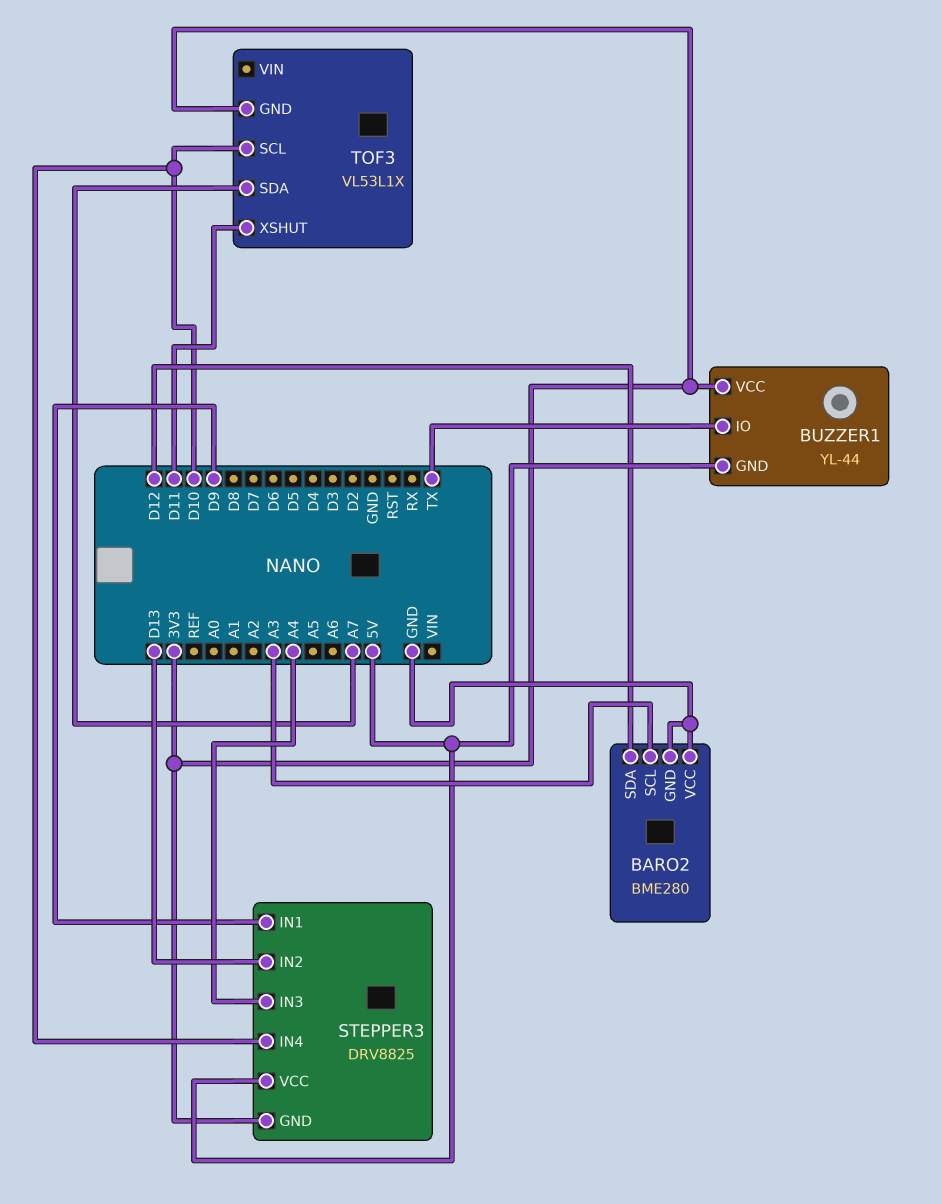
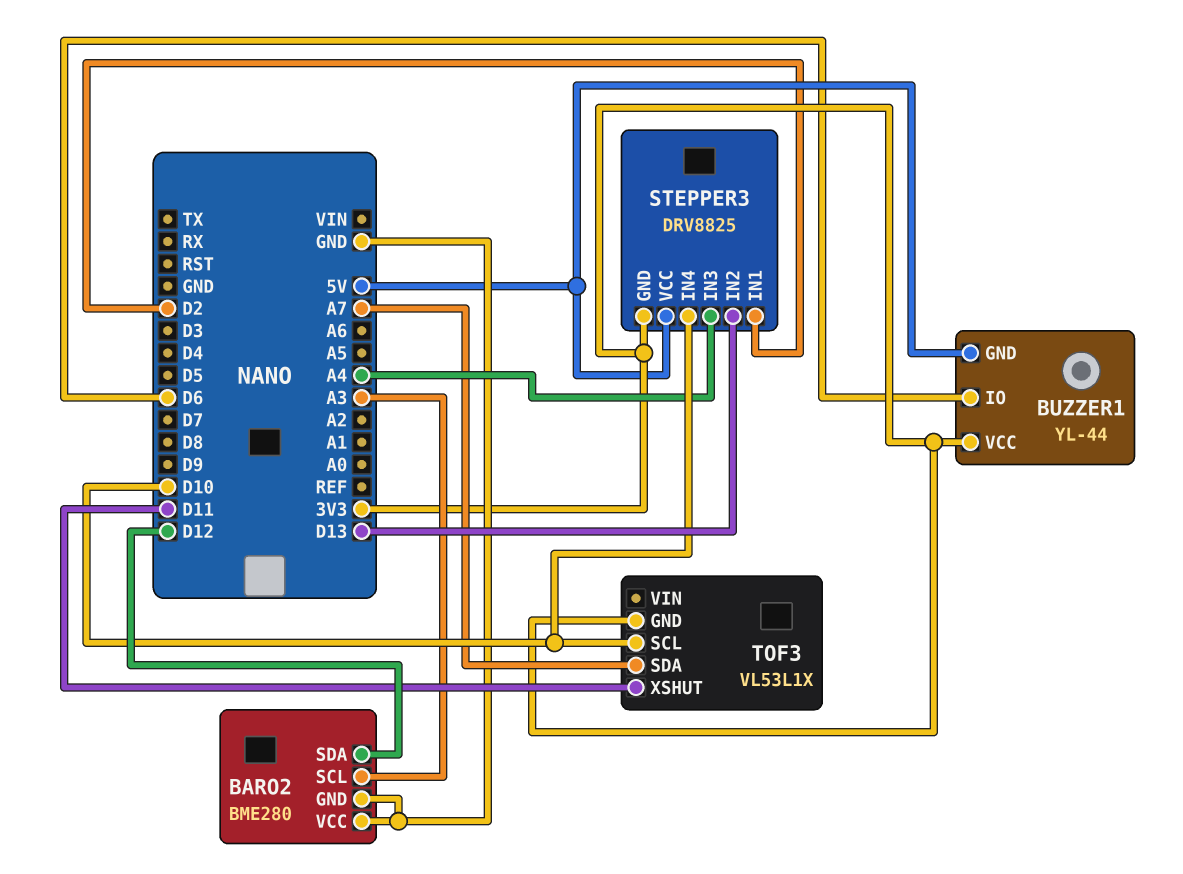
BUZZER1 pin IO: TX -> D6
STEPPER3 pin IN1: D9 -> D2

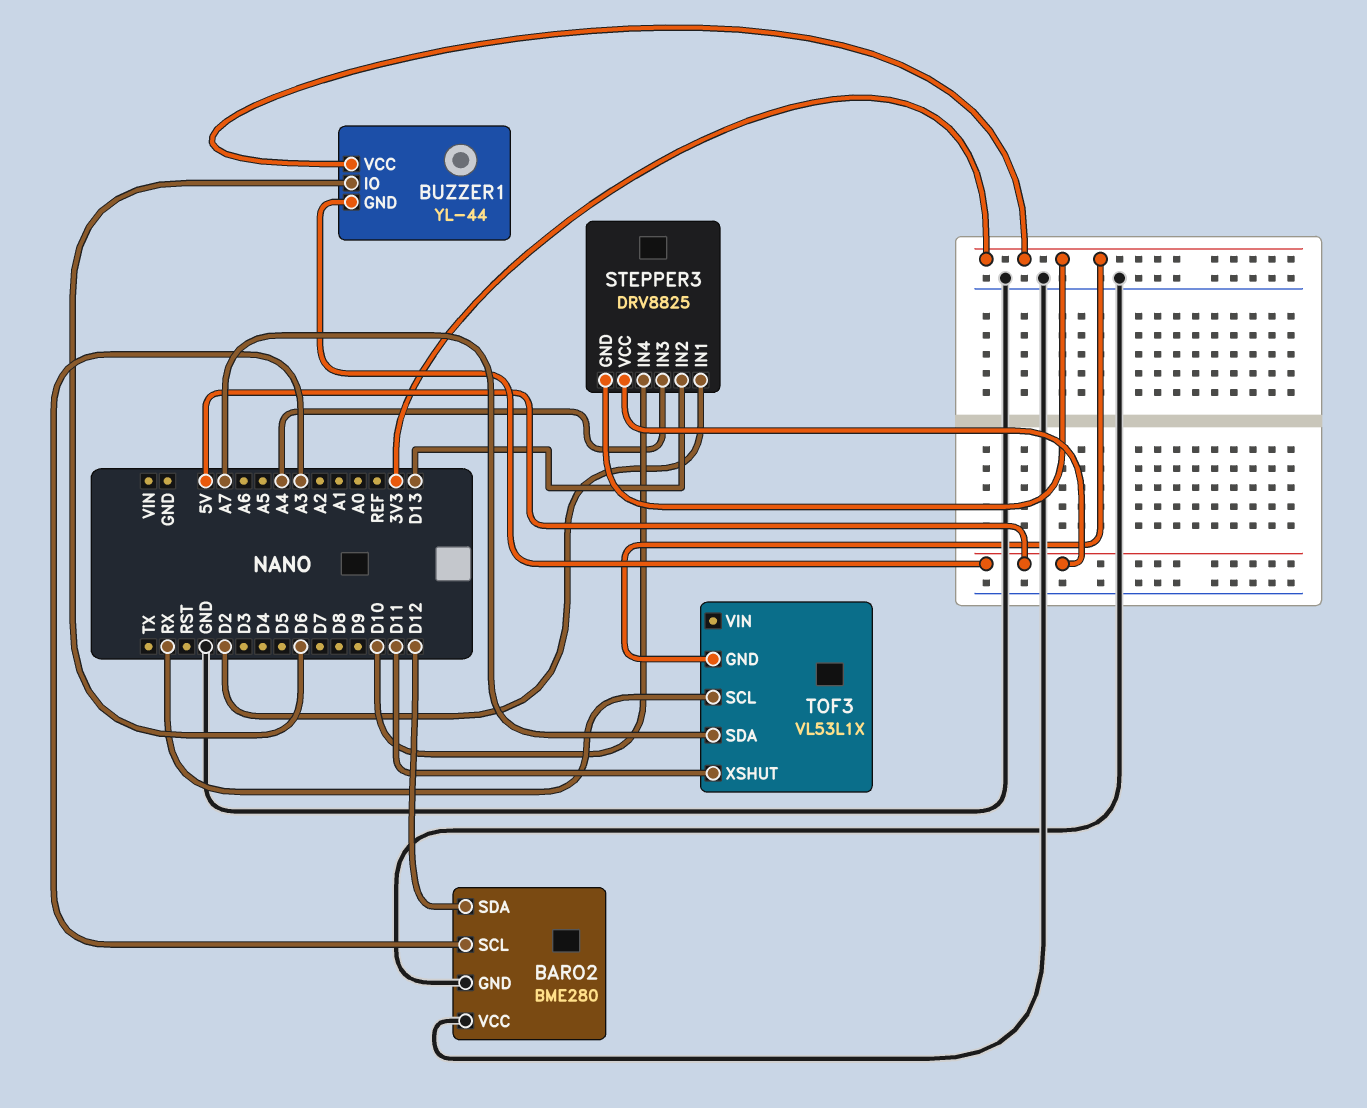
TOF3 pin SCL: D10 -> RX

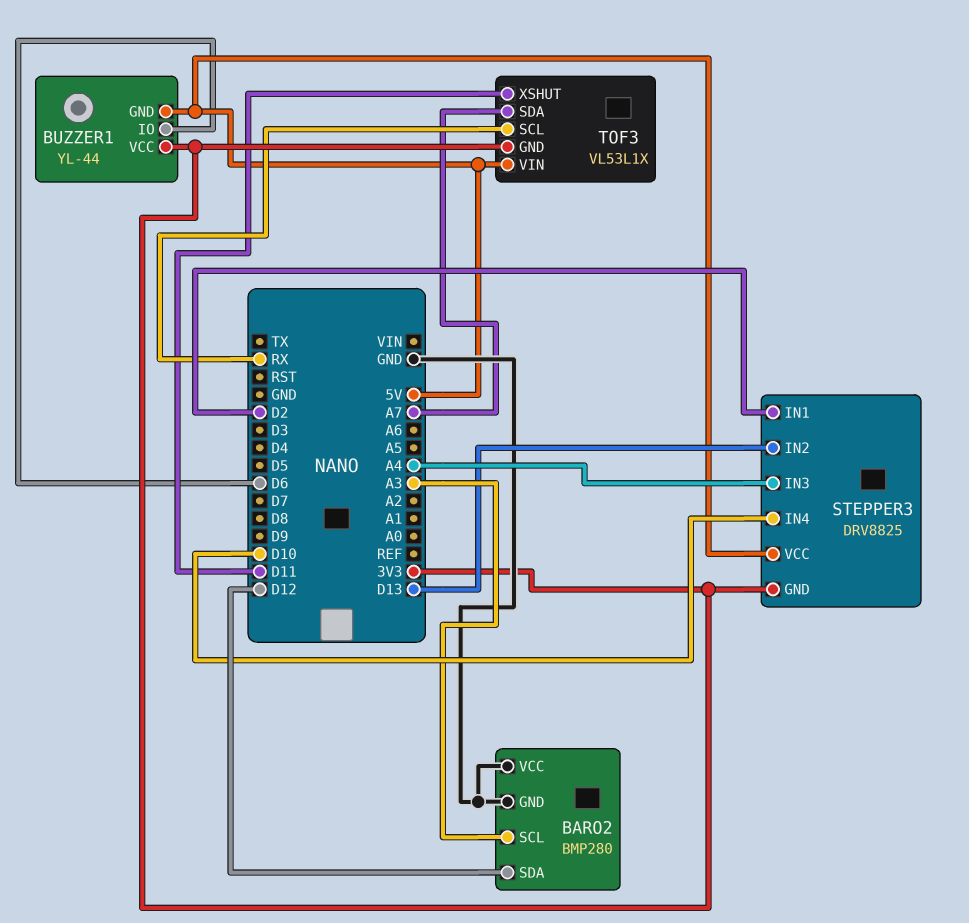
BARO2: BME280 -> BMP280
TOF3 pin VIN: none -> 5V

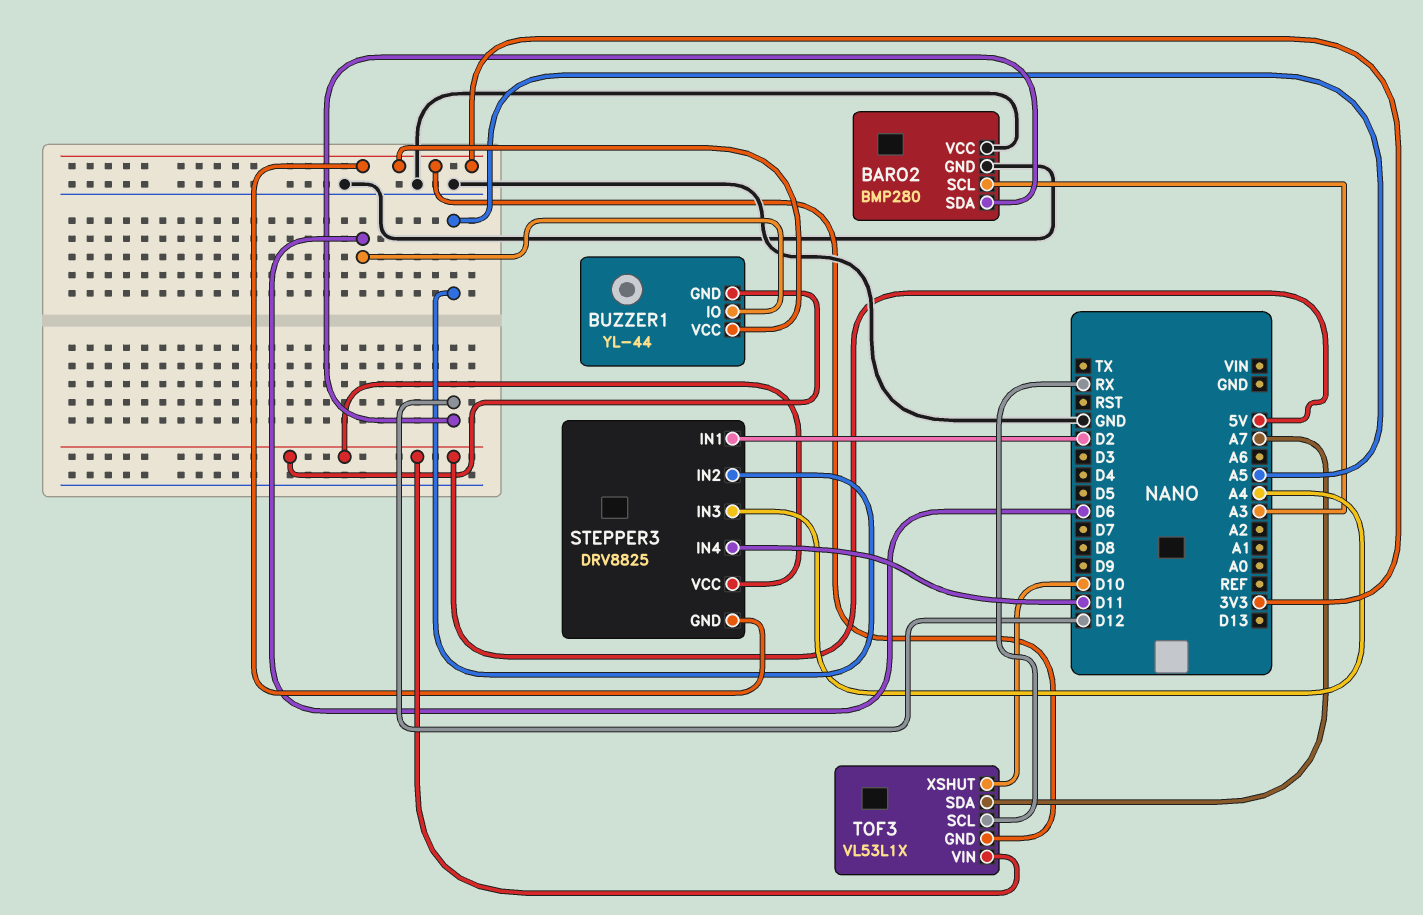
STEPPER3 pin IN2: D13 -> A5
STEPPER3 pin IN4: D10 -> D11
TOF3 pin XSHUT: D11 -> D10

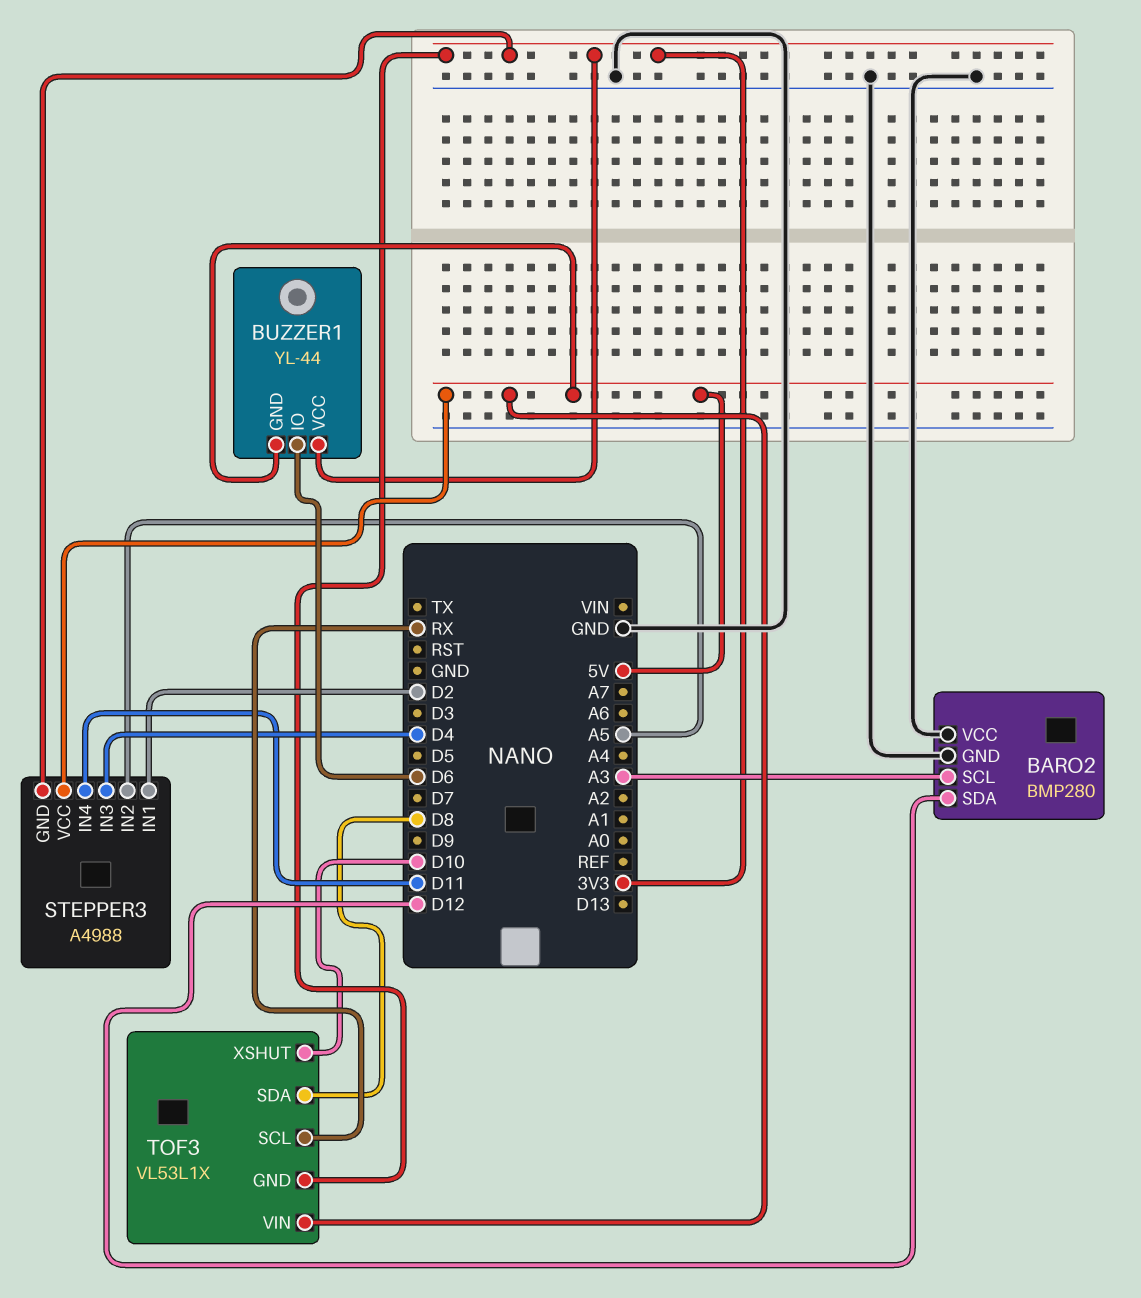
STEPPER3: DRV8825 -> A4988
STEPPER3 pin IN3: A4 -> D4
TOF3 pin SDA: A7 -> D8

